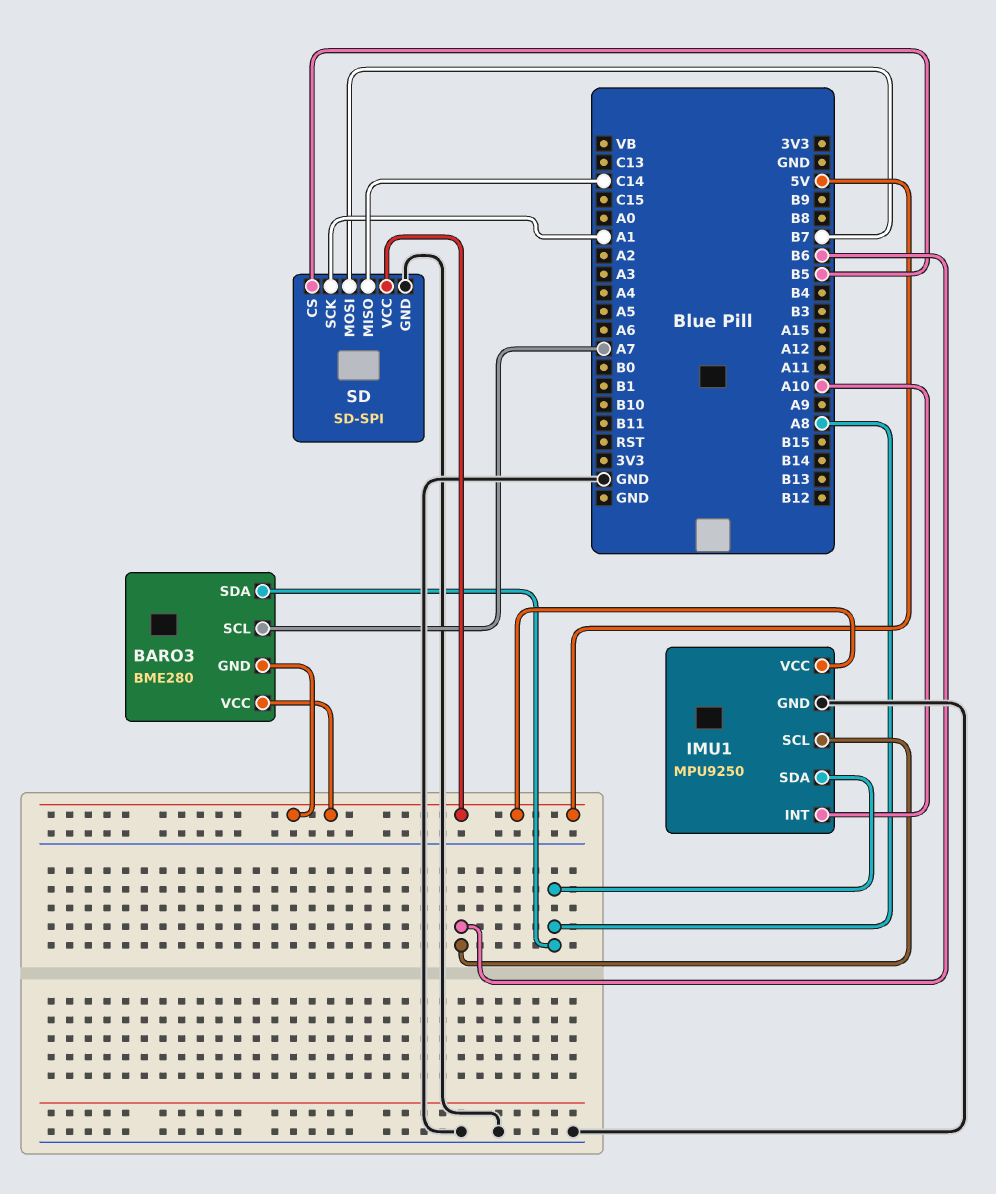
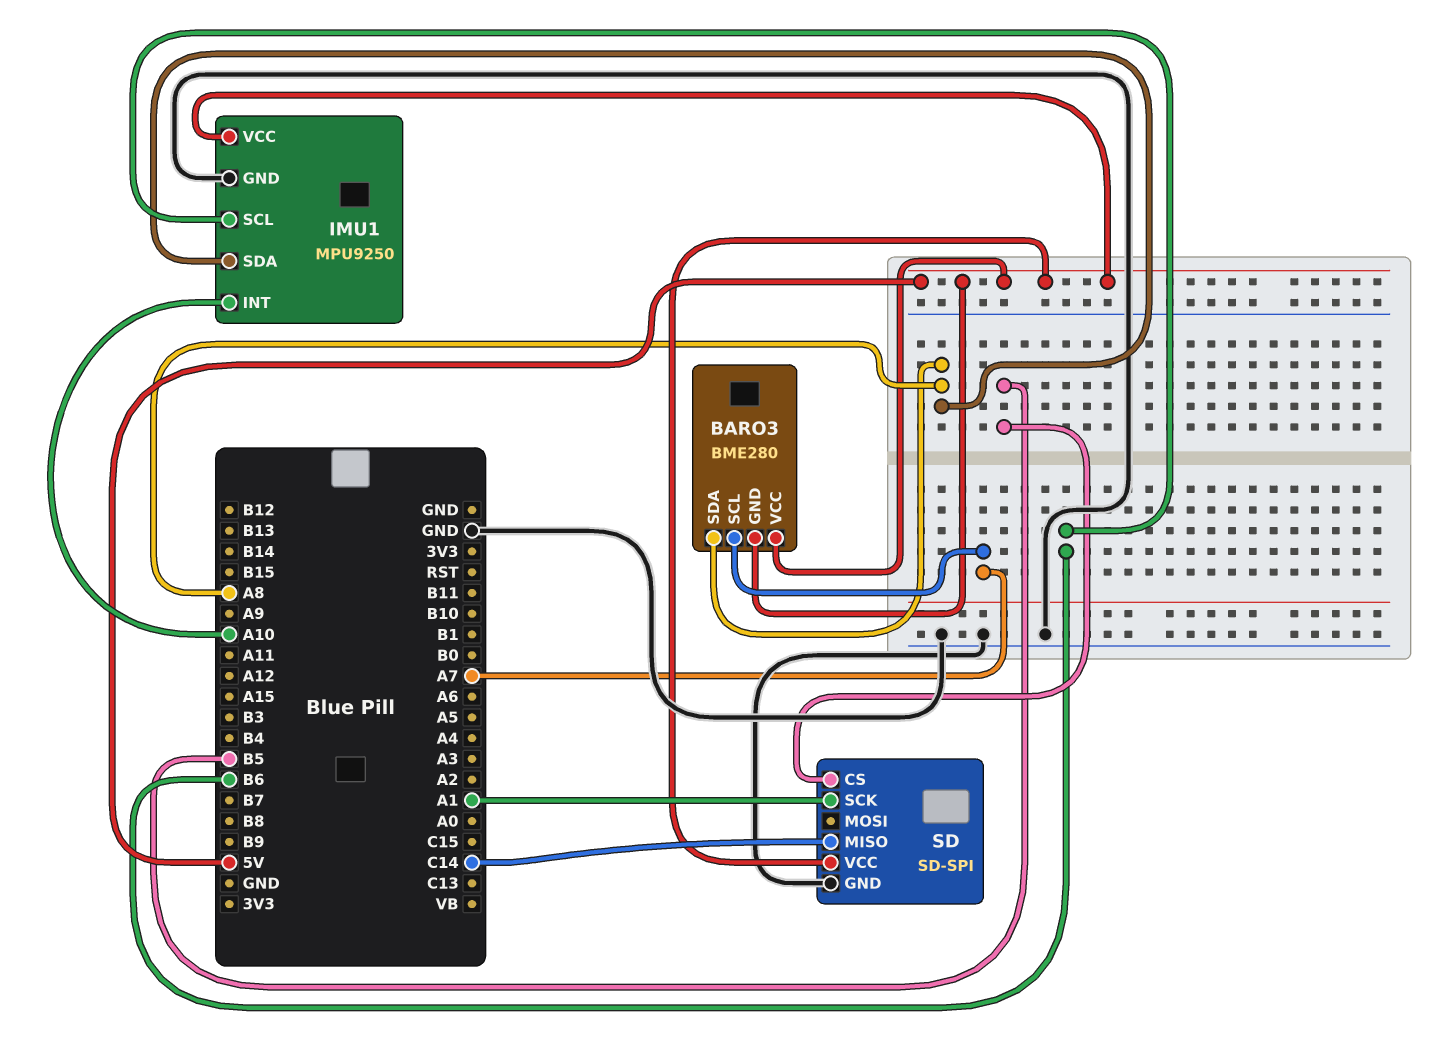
SD pin MOSI: B7 -> none

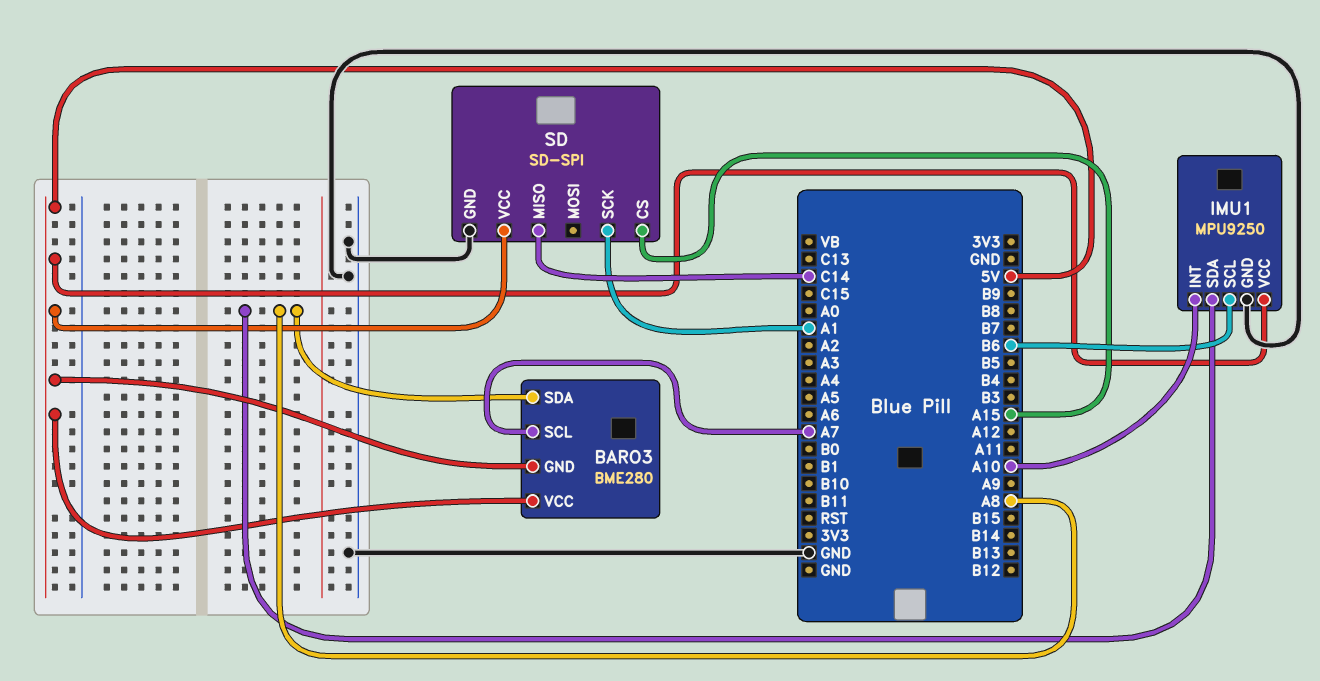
SD pin CS: B5 -> A15

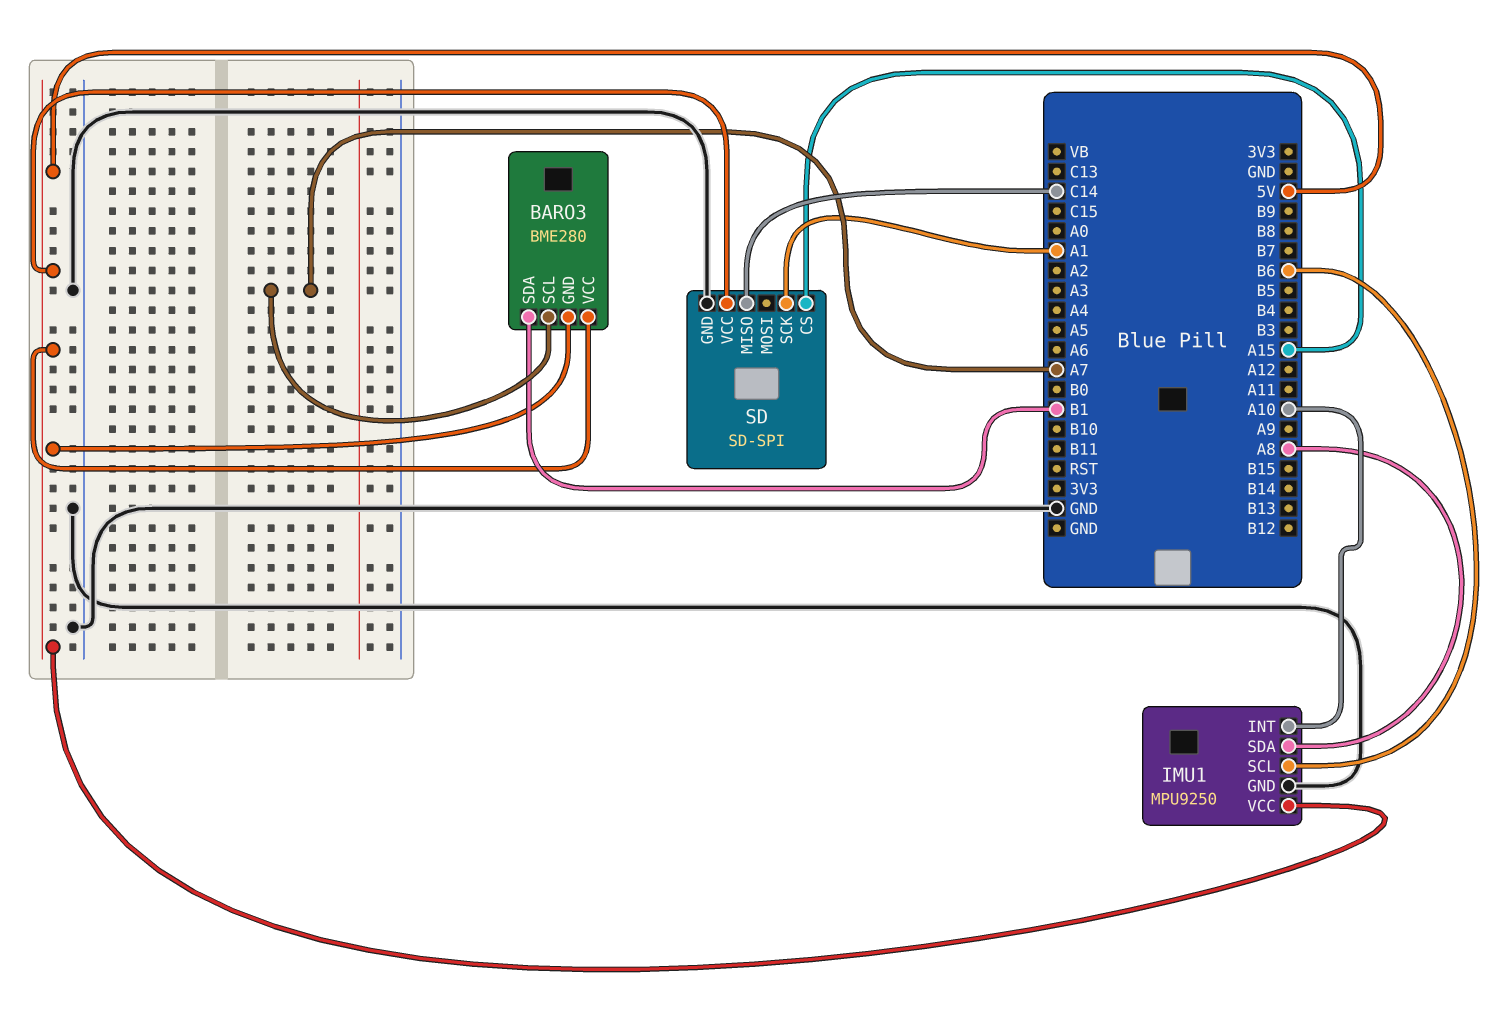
BARO3 pin SDA: A8 -> B1

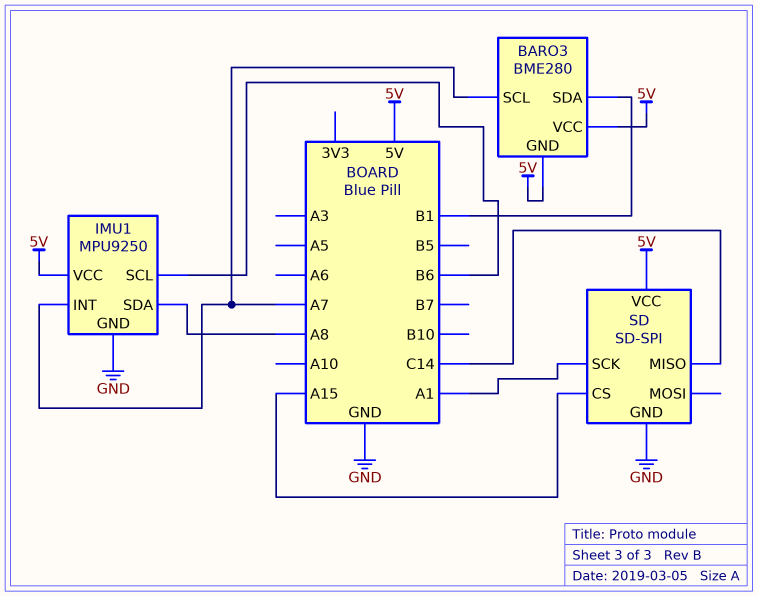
IMU1 pin INT: A10 -> A7

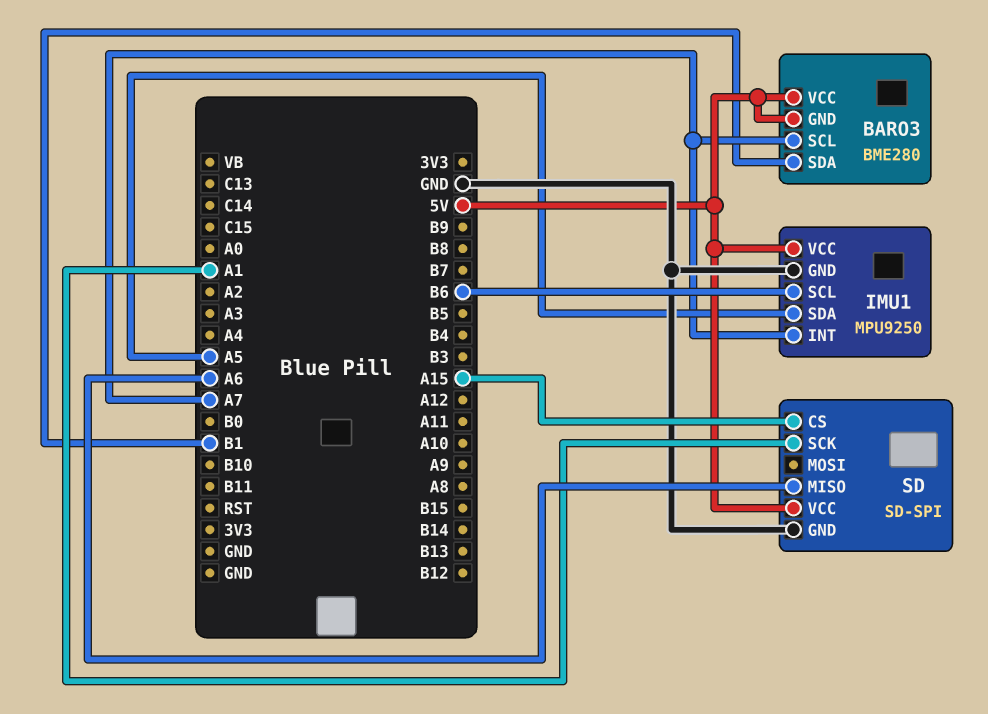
IMU1 pin SDA: A8 -> A5
SD pin MISO: C14 -> A6

